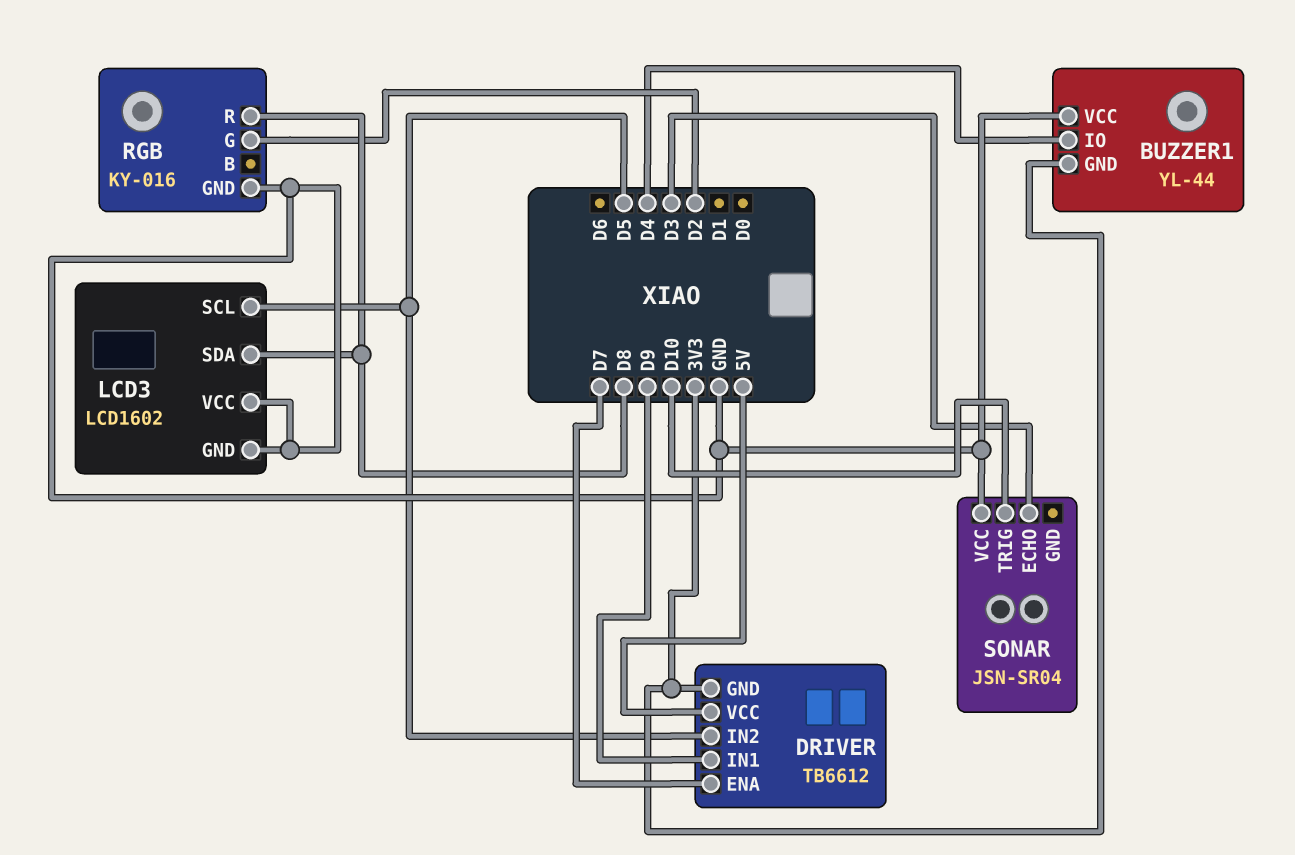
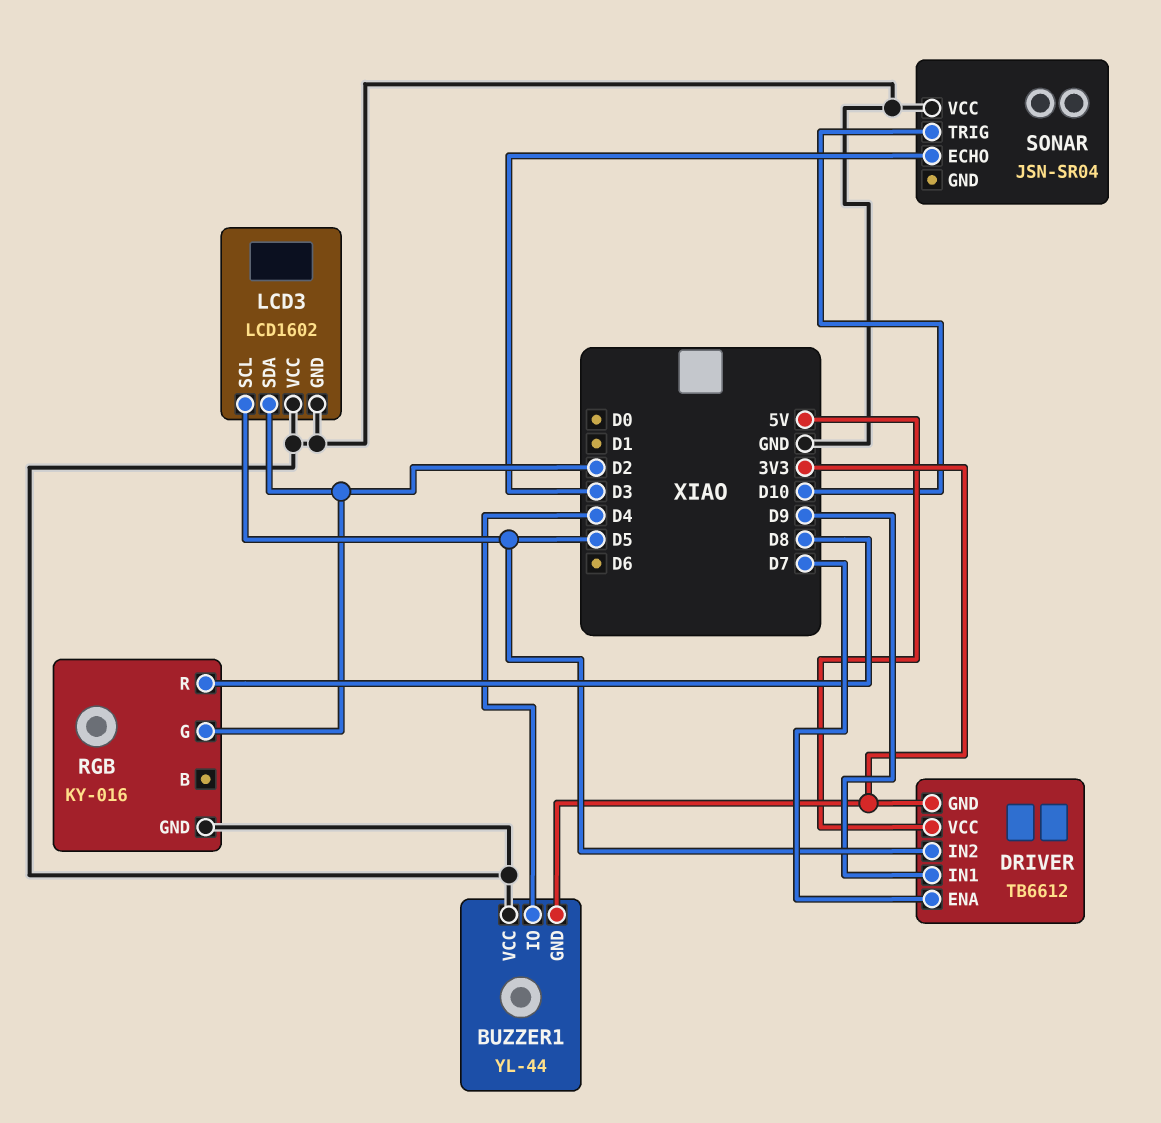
LCD3 pin SDA: D8 -> D2

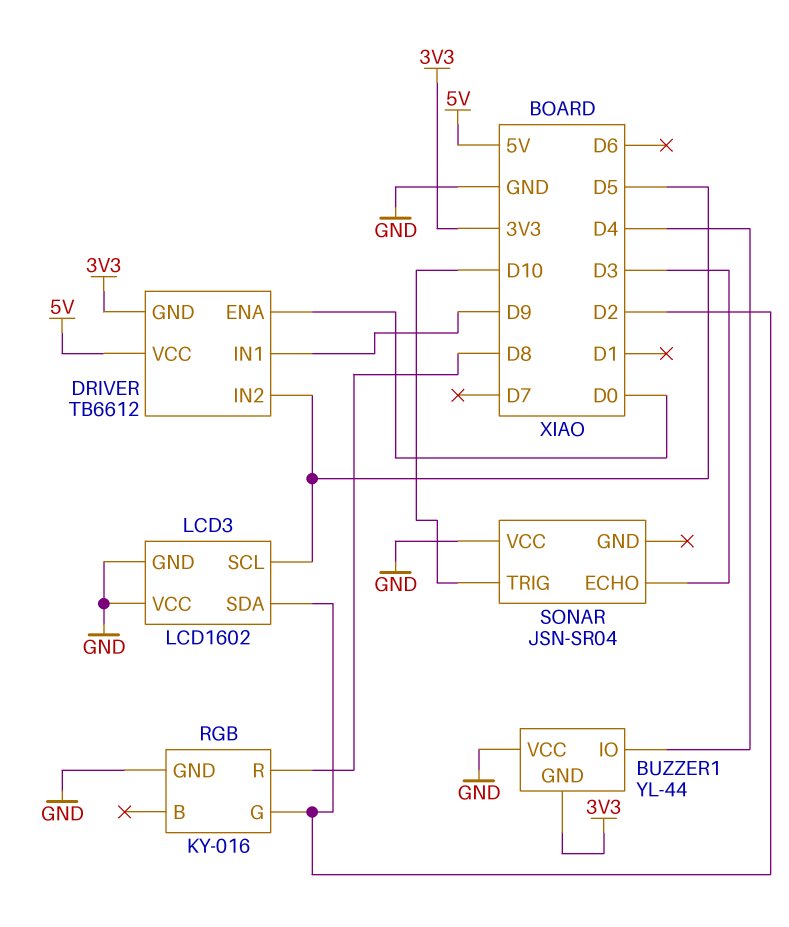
DRIVER pin ENA: D7 -> D0

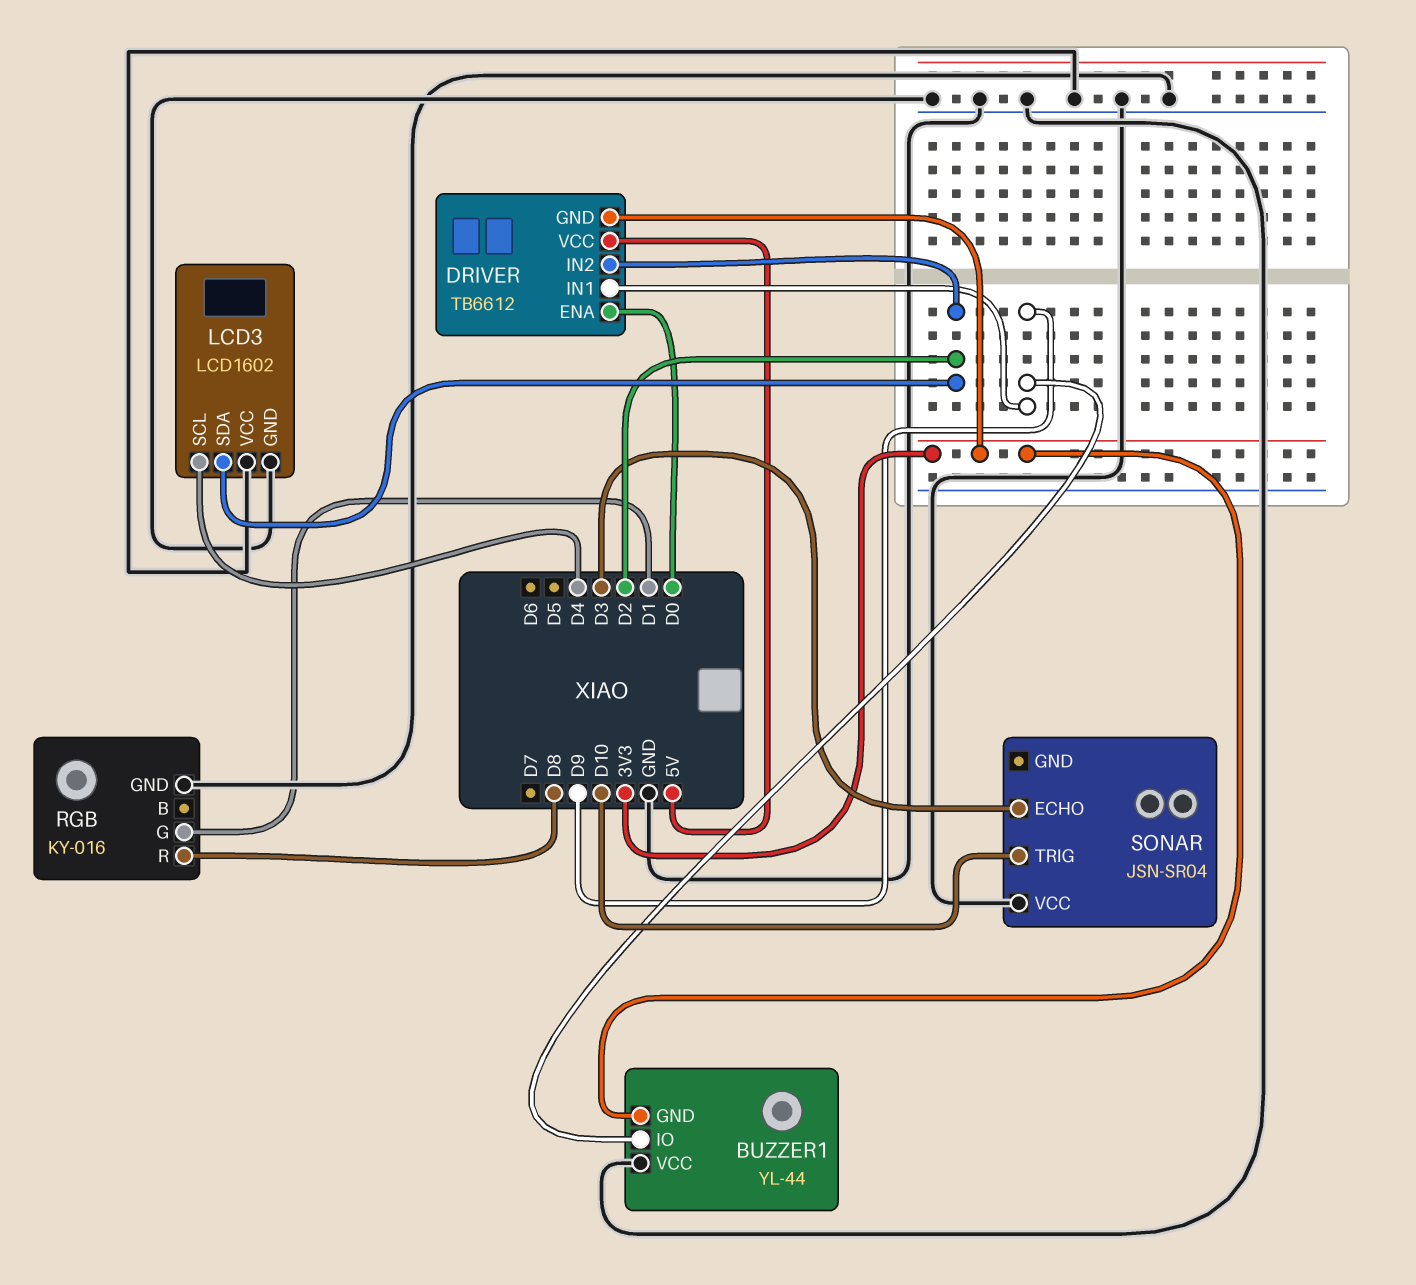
BUZZER1 pin IO: D4 -> D9
DRIVER pin IN2: D5 -> D2
LCD3 pin SCL: D5 -> D4
RGB pin G: D2 -> D1

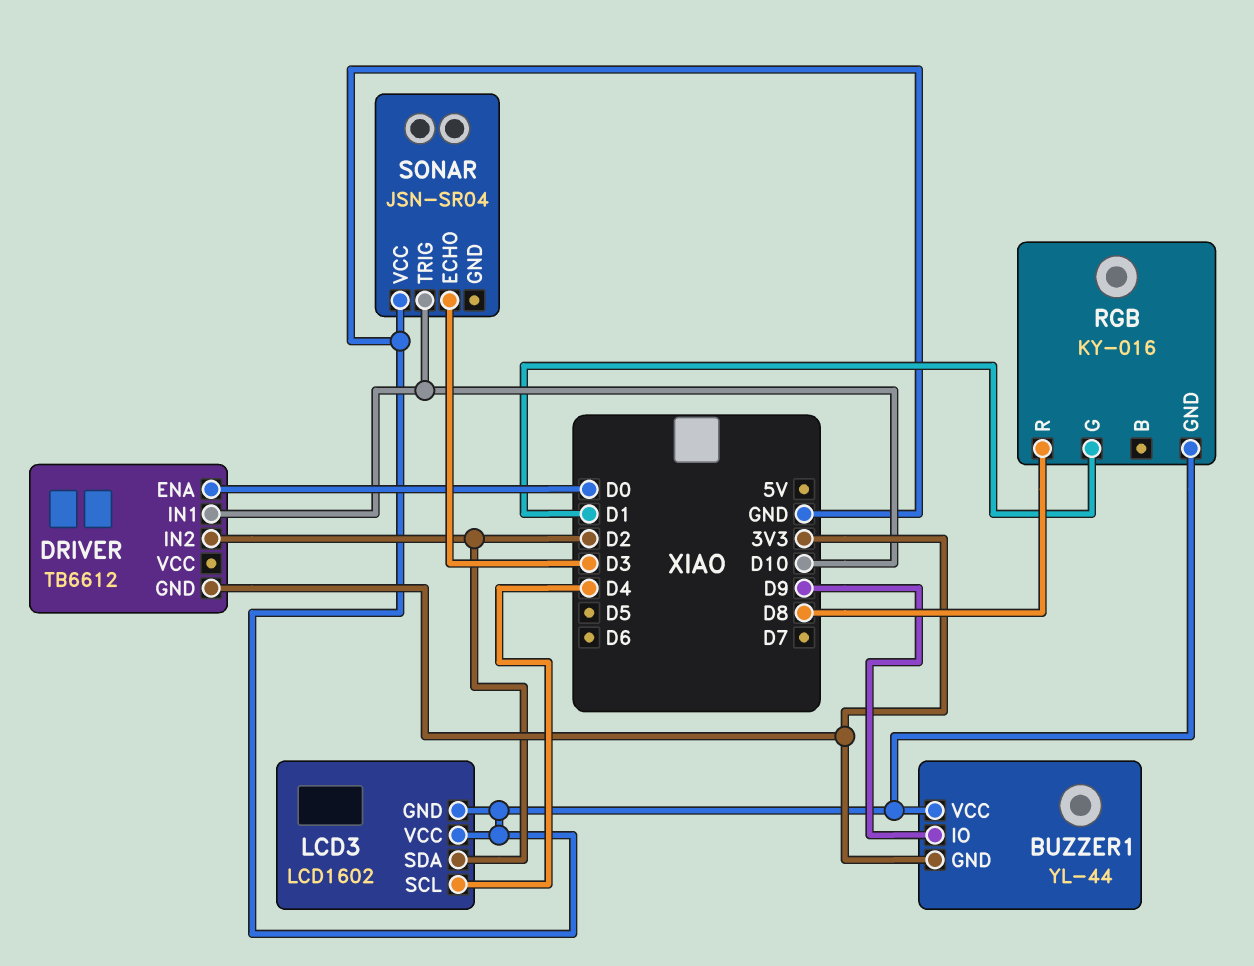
DRIVER pin IN1: D9 -> D10
DRIVER pin VCC: 5V -> none

